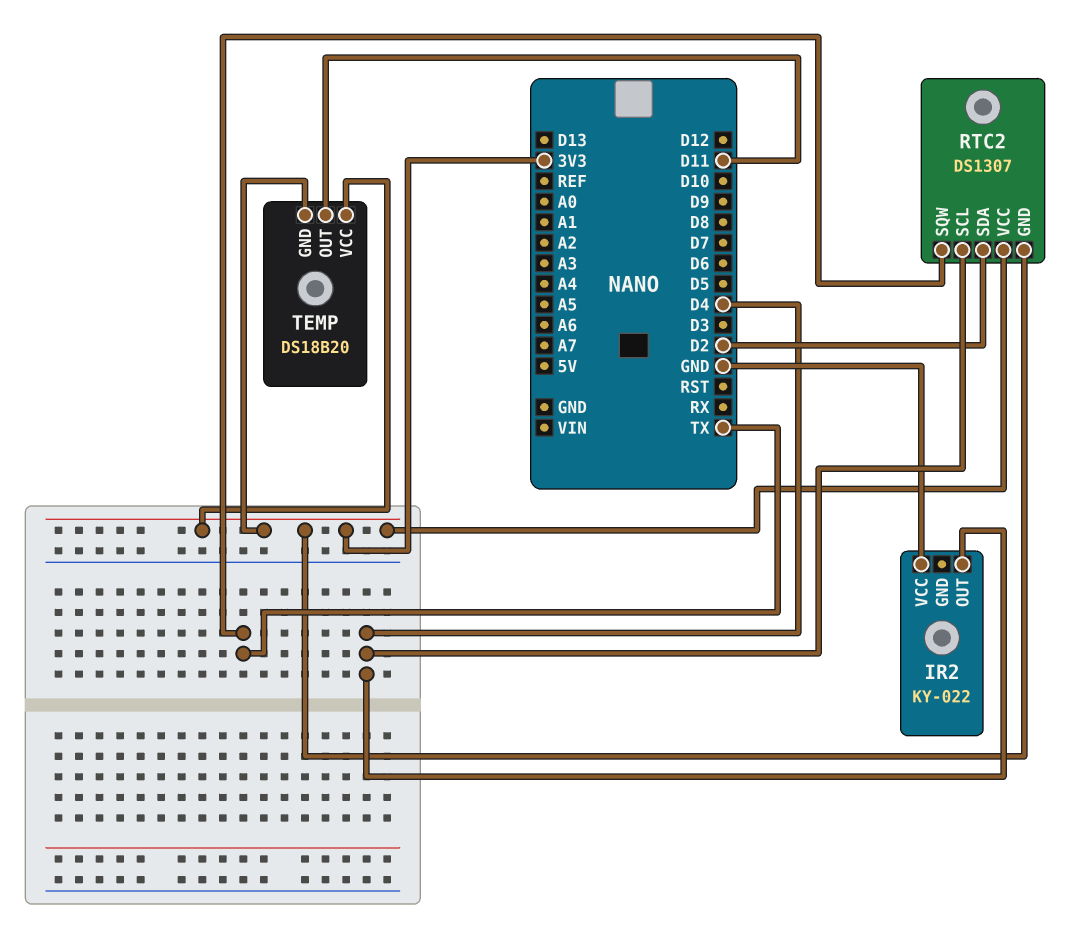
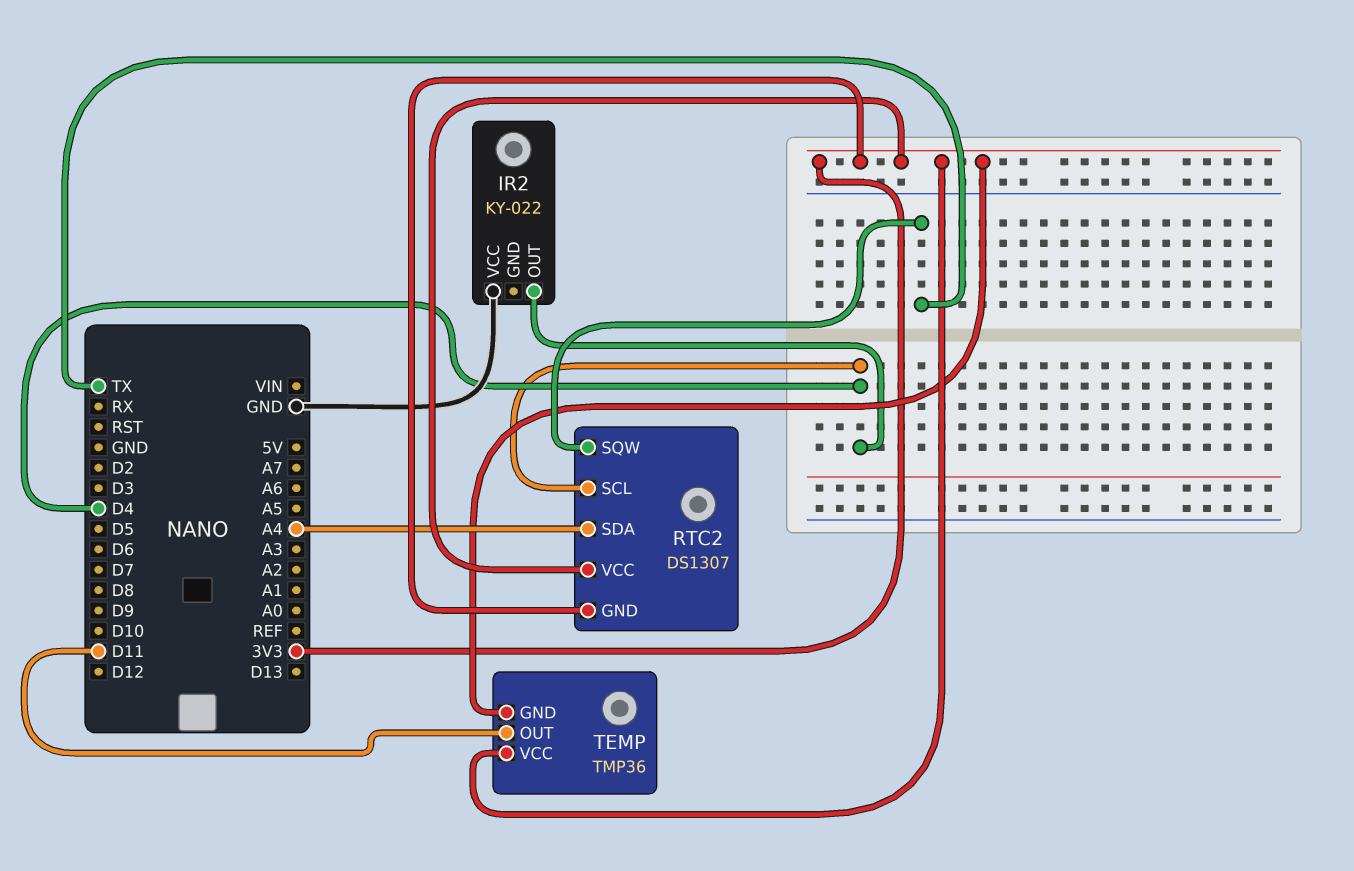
RTC2 pin SDA: D2 -> A4
TEMP: DS18B20 -> TMP36

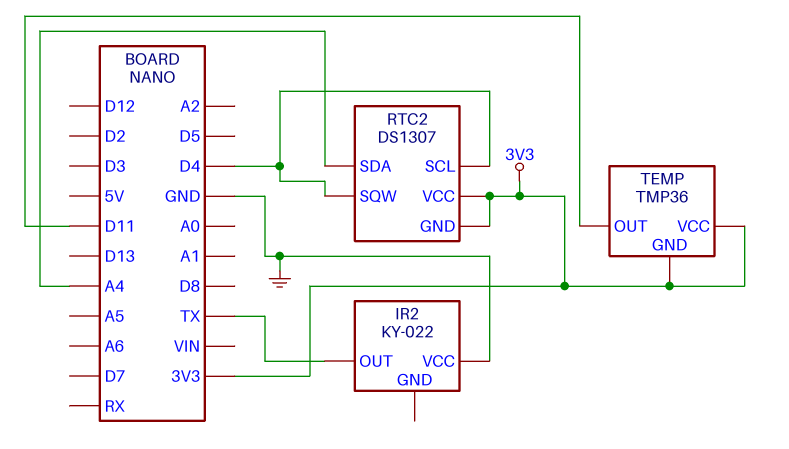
IR2 pin OUT: D4 -> TX
RTC2 pin SQW: TX -> D4

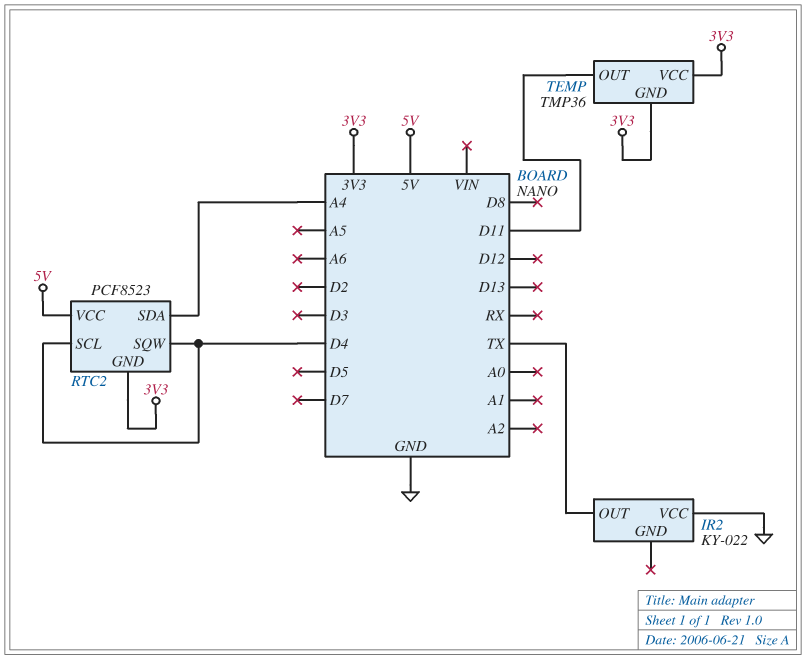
RTC2: DS1307 -> PCF8523
RTC2 pin VCC: 3V3 -> 5V

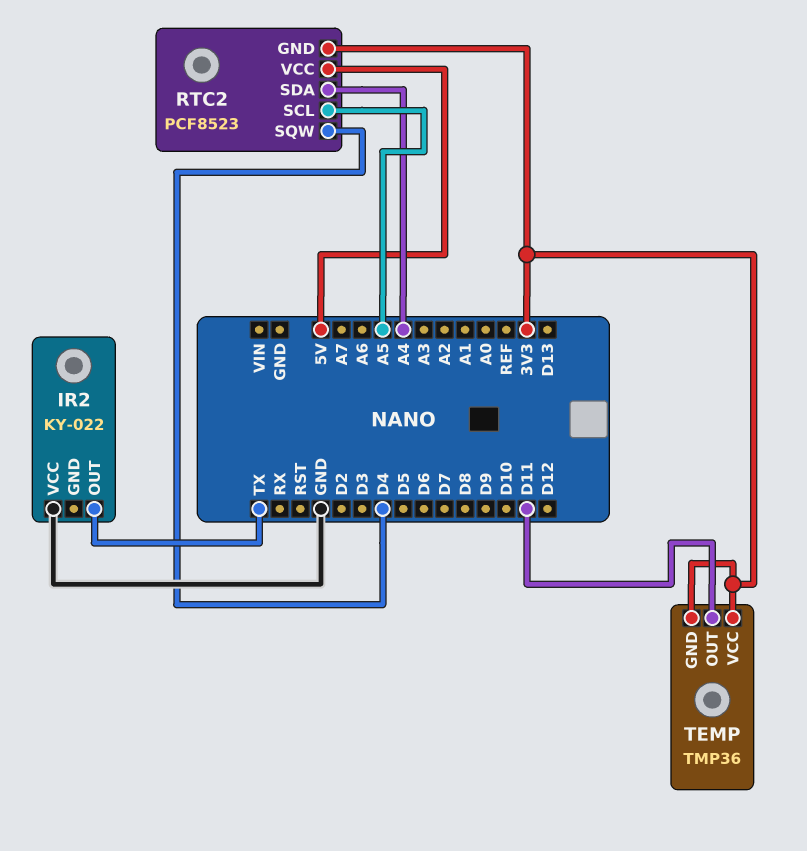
RTC2 pin SCL: D4 -> A5

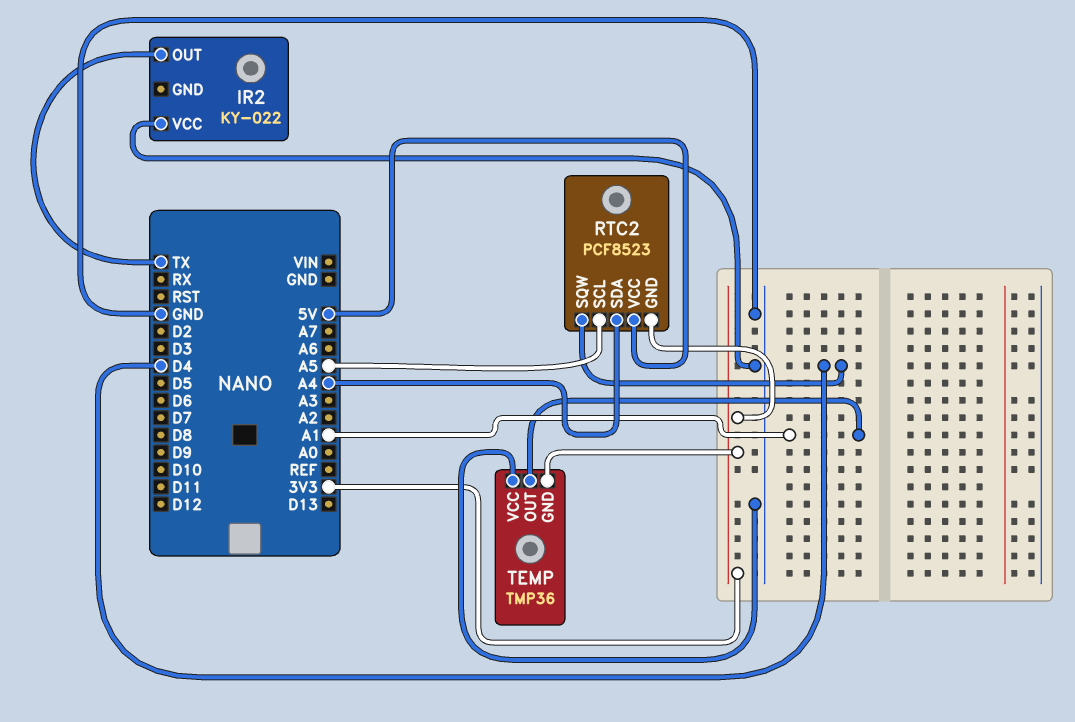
TEMP pin OUT: D11 -> A1
TEMP pin VCC: 3V3 -> GND

